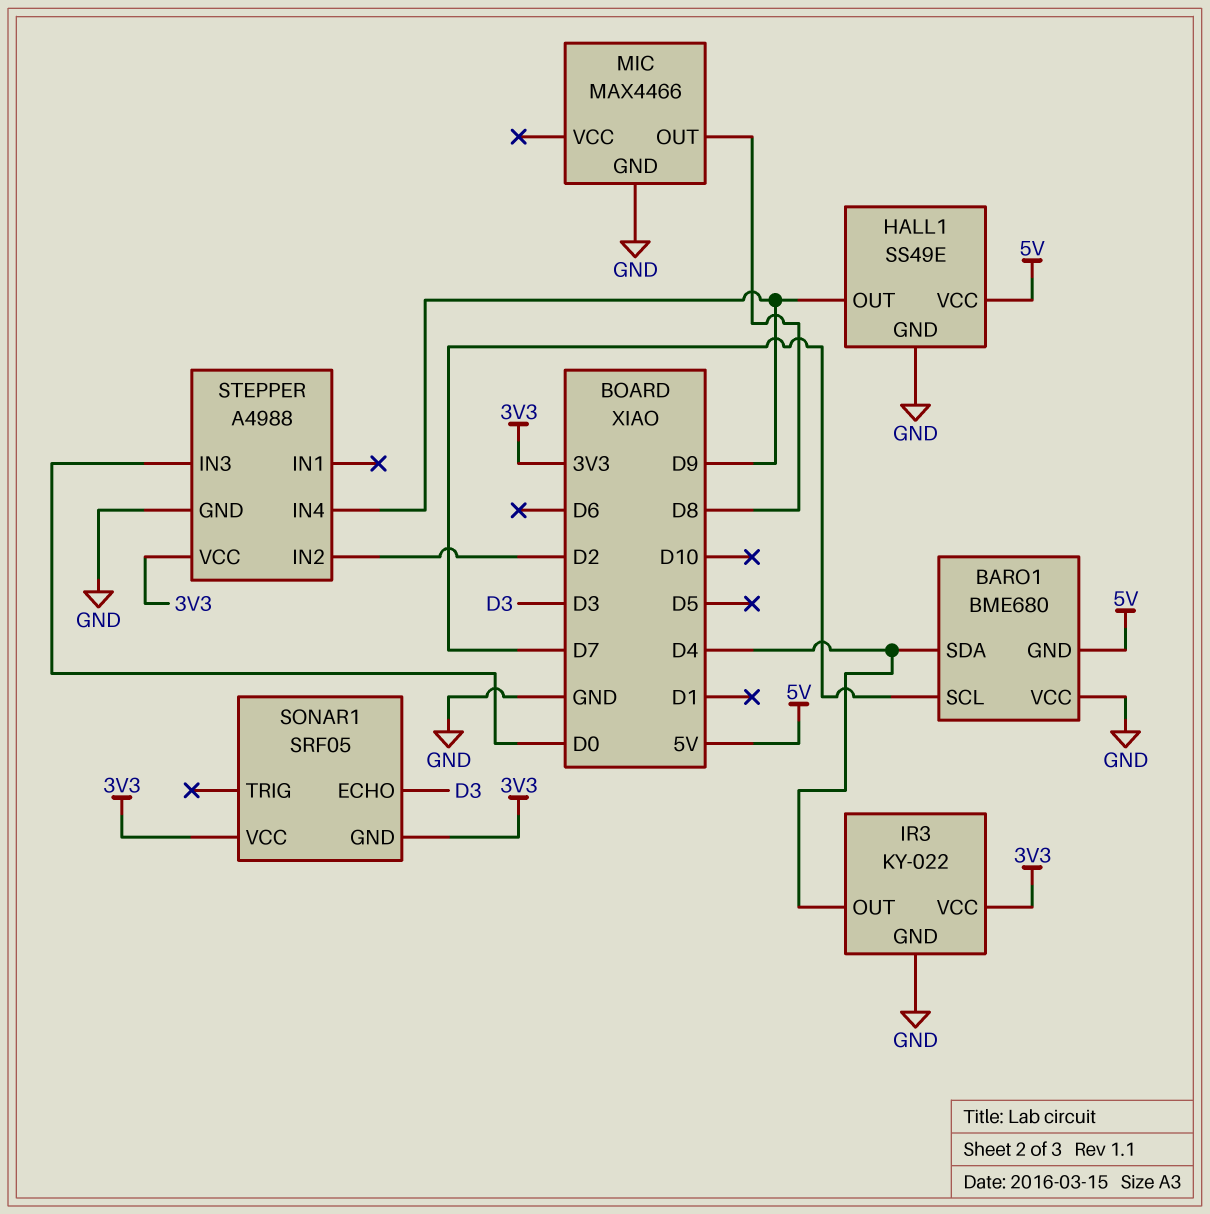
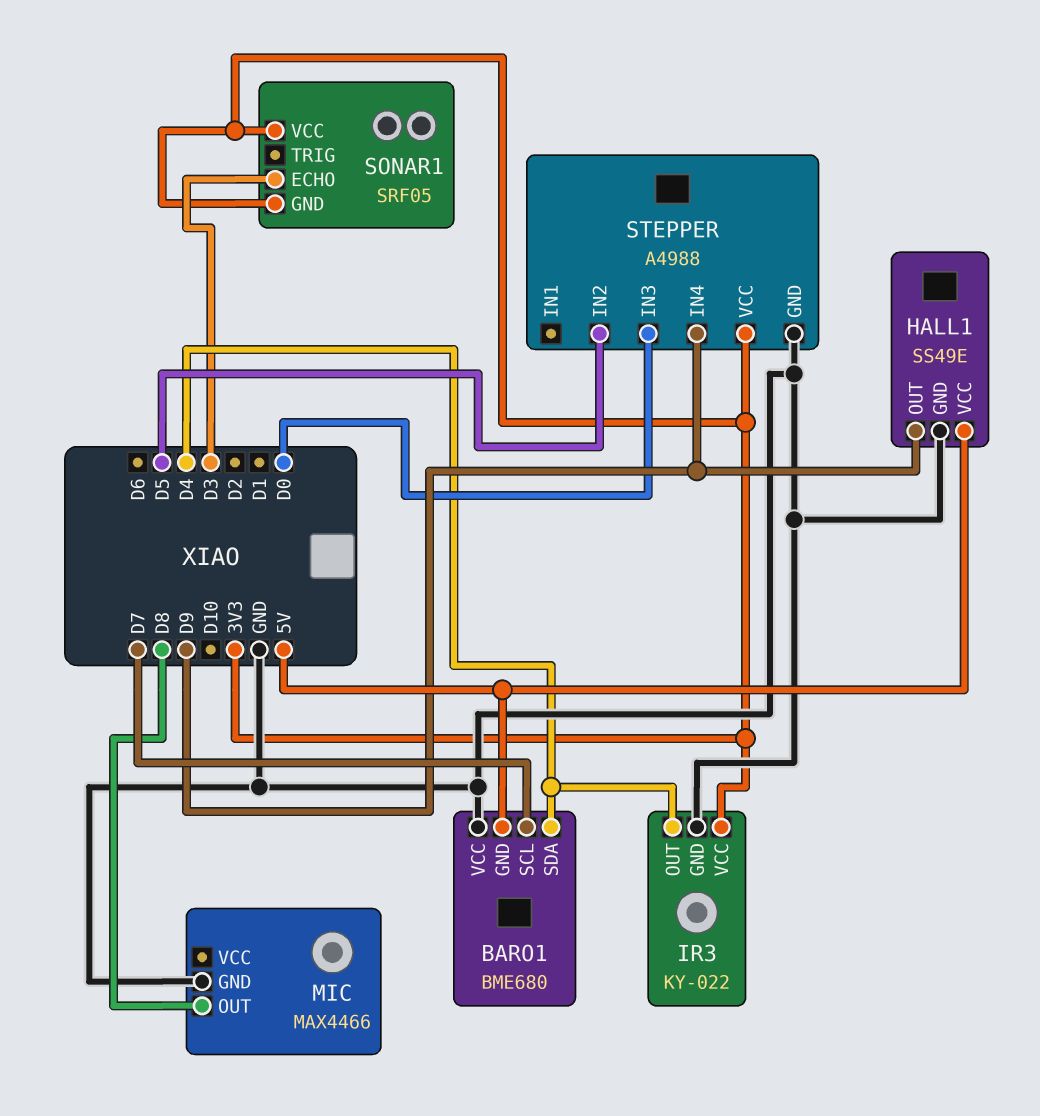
STEPPER pin IN2: D2 -> D5

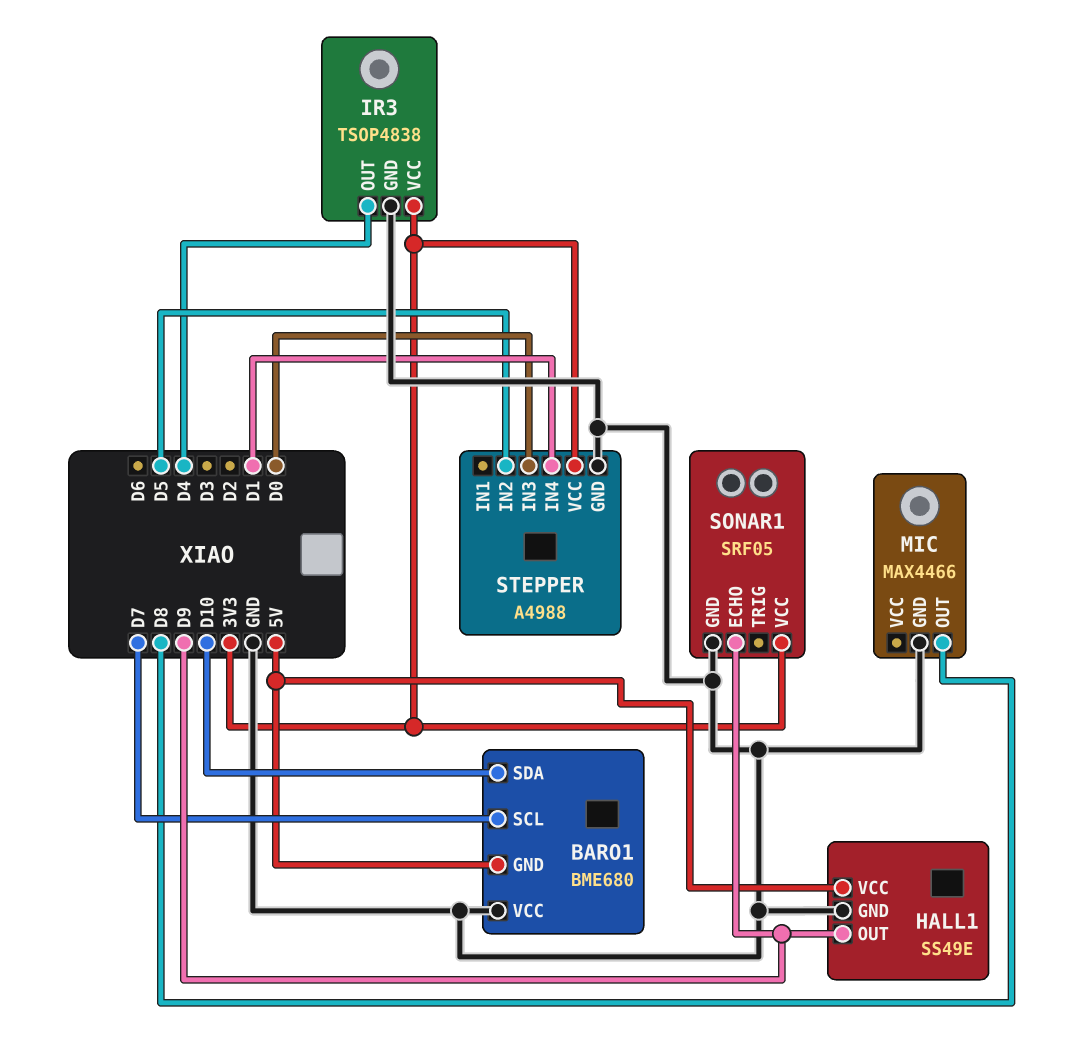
BARO1 pin SDA: D4 -> D10
IR3: KY-022 -> TSOP4838
SONAR1 pin ECHO: D3 -> D9
SONAR1 pin GND: 3V3 -> GND
STEPPER pin IN4: D9 -> D1

